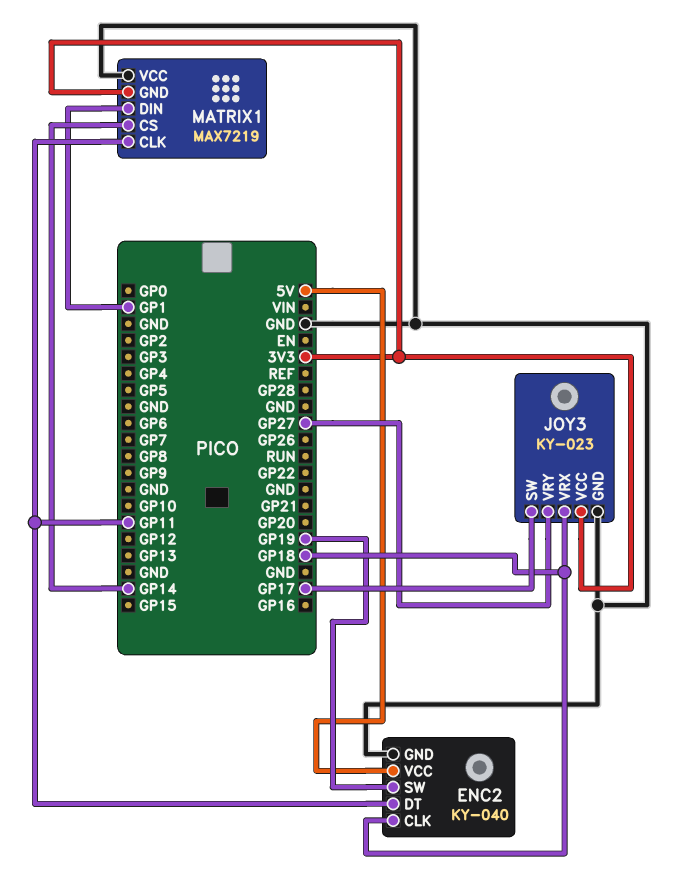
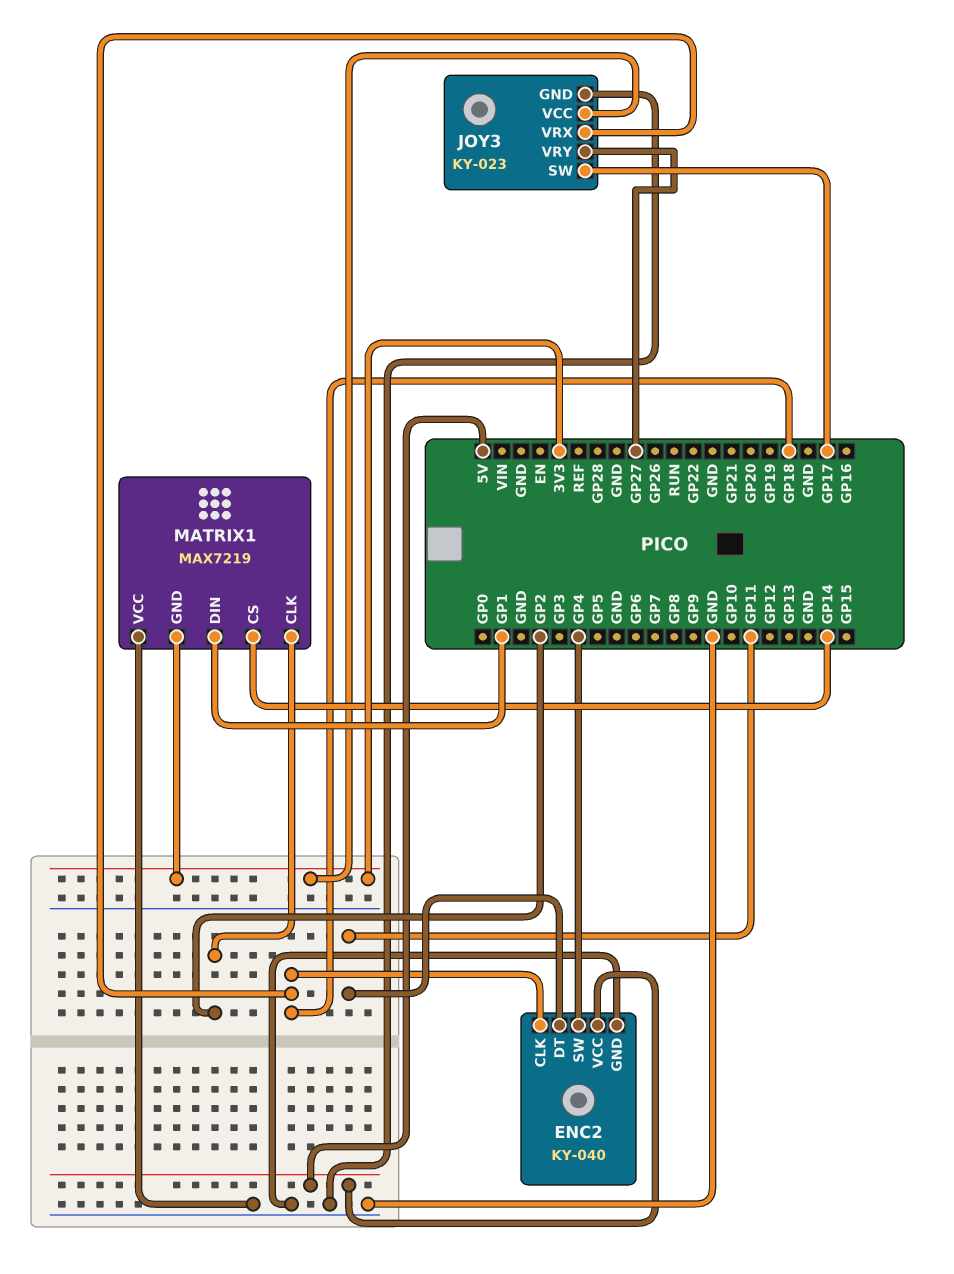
ENC2 pin SW: GP19 -> GP4
MATRIX1 pin CLK: GP11 -> GP2

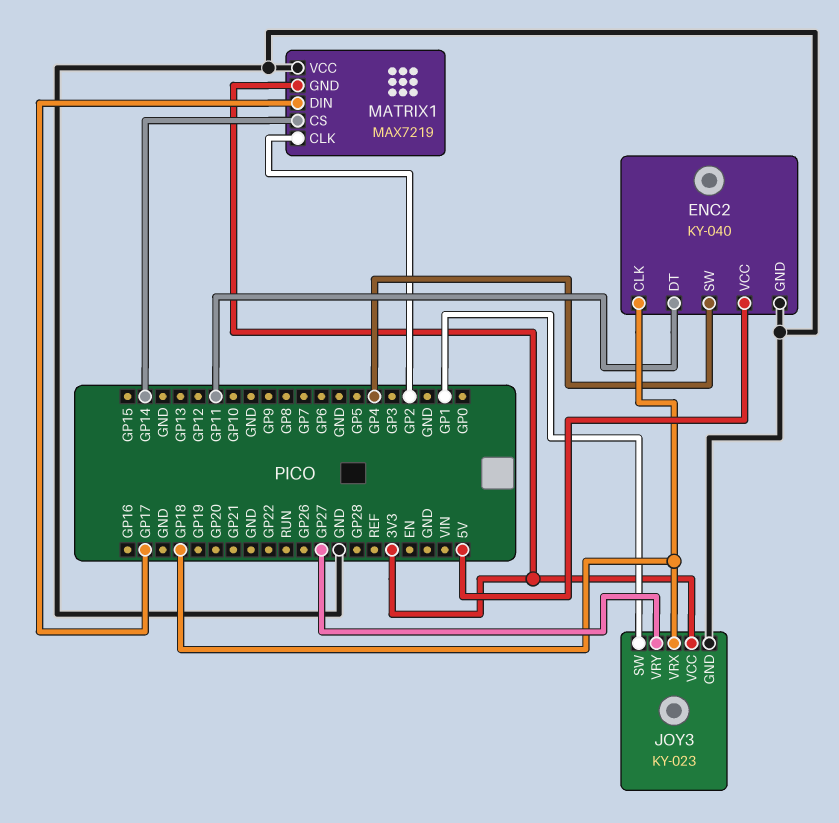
JOY3 pin SW: GP17 -> GP1
MATRIX1 pin DIN: GP1 -> GP17

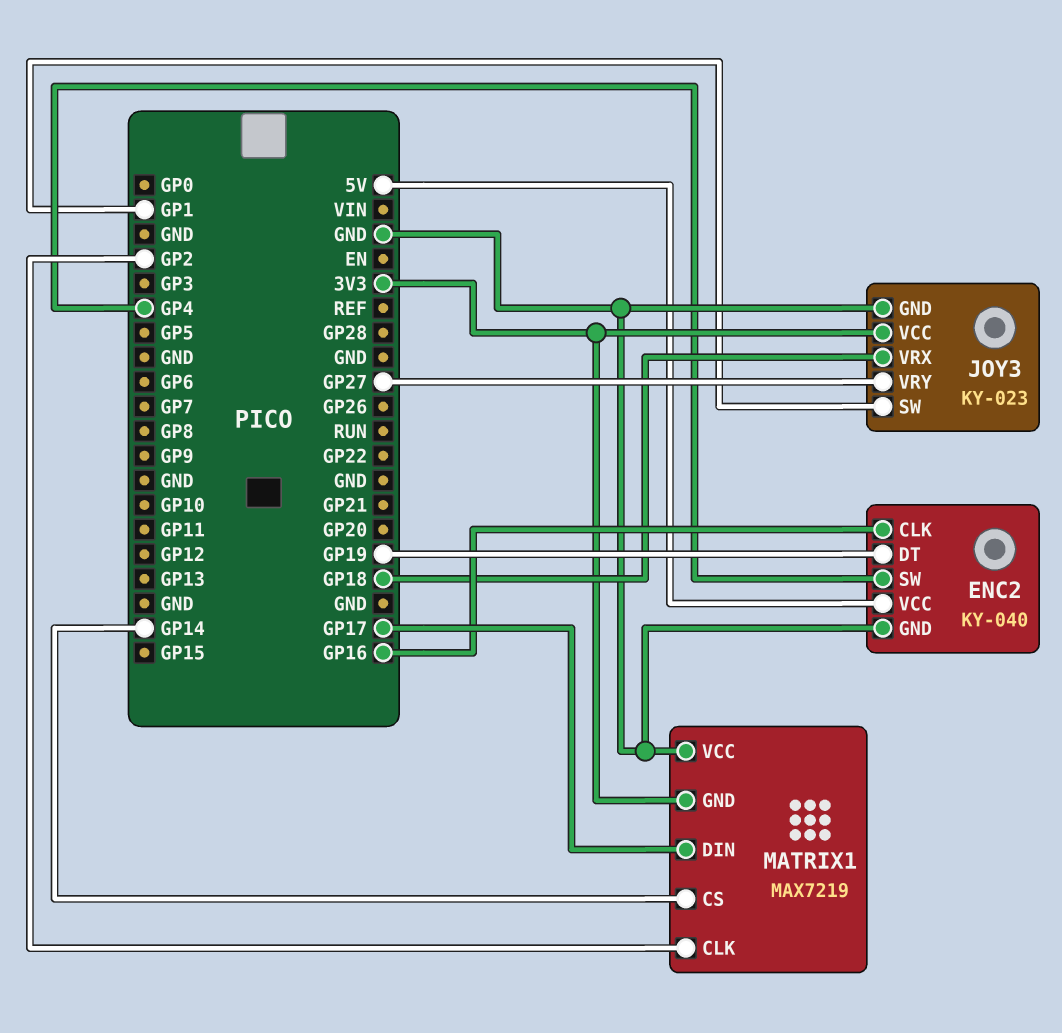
ENC2 pin CLK: GP18 -> GP16
ENC2 pin DT: GP11 -> GP19

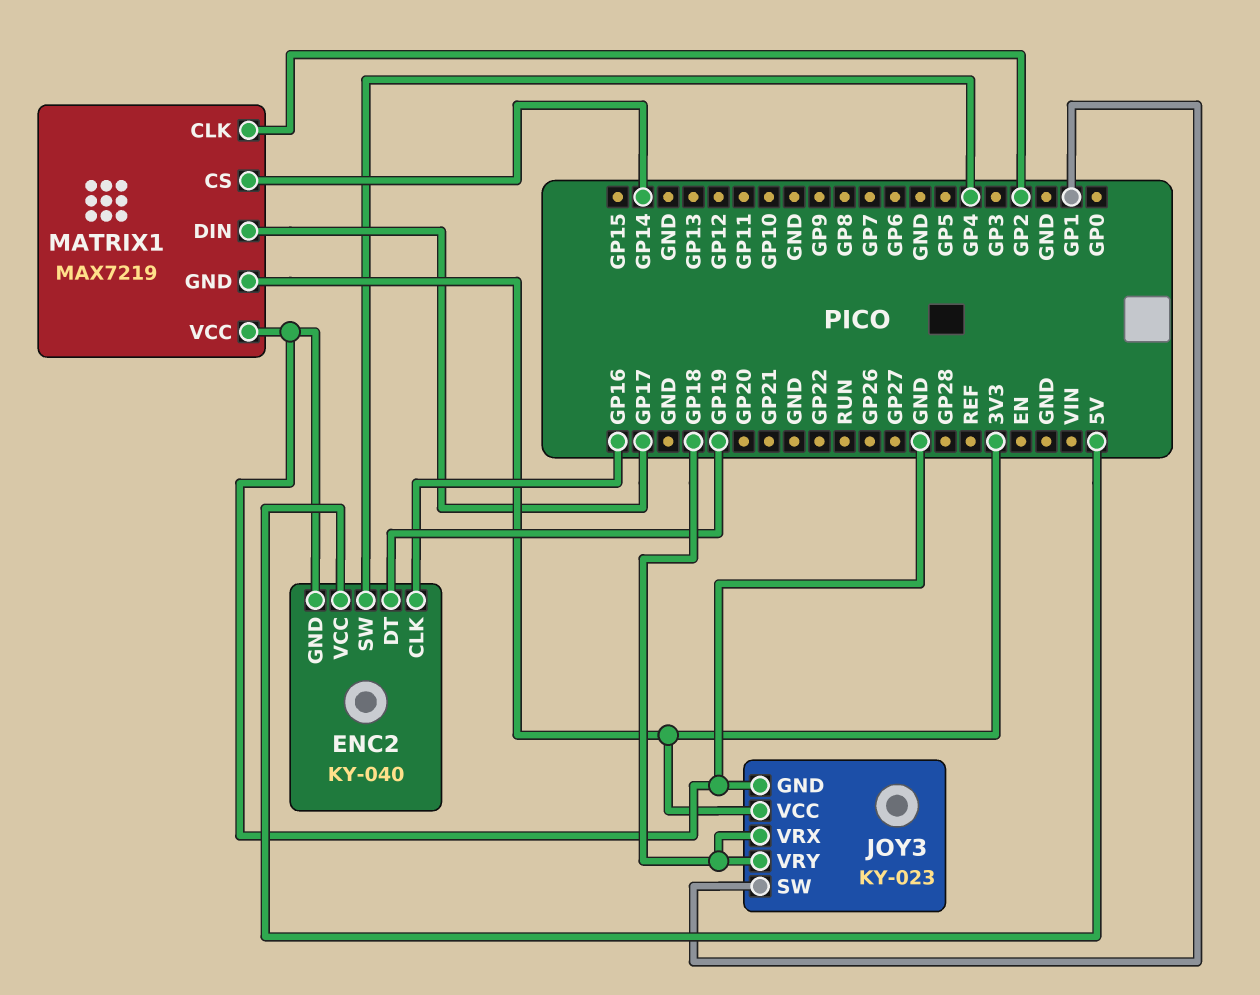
JOY3 pin VRY: GP27 -> GP18

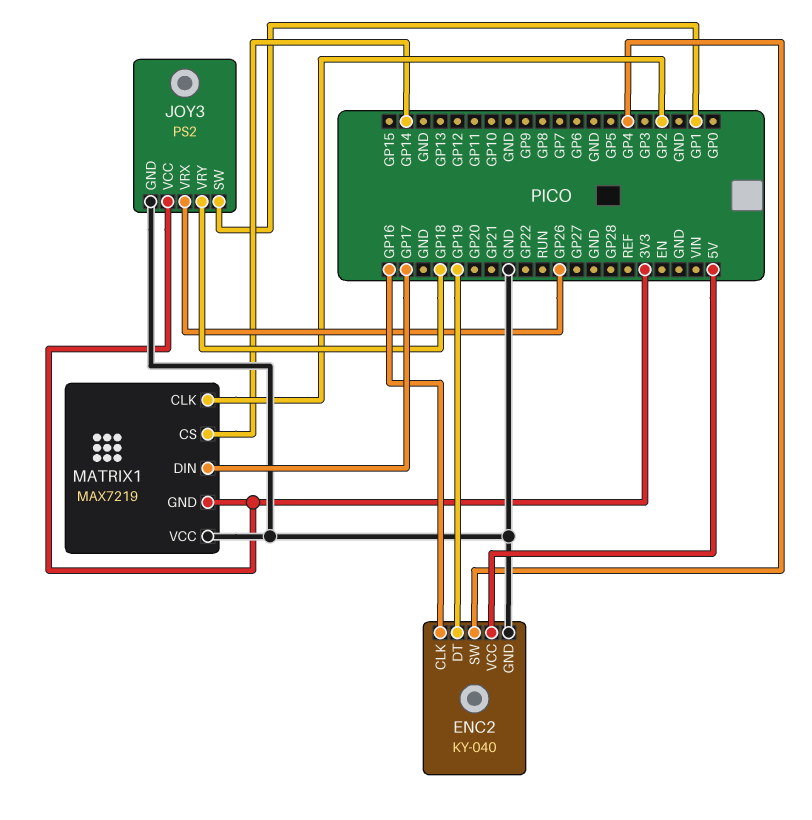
JOY3: KY-023 -> PS2
JOY3 pin VRX: GP18 -> GP26

